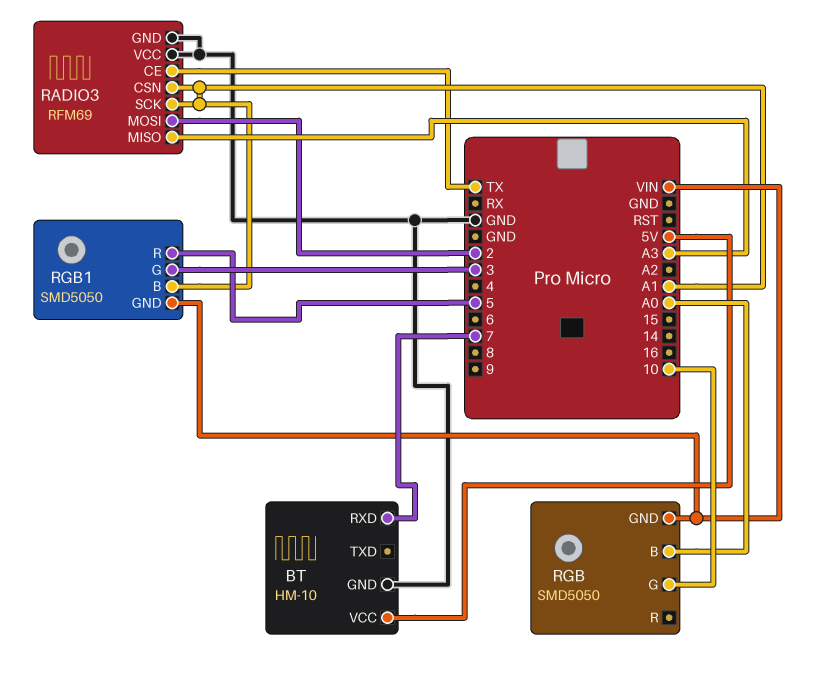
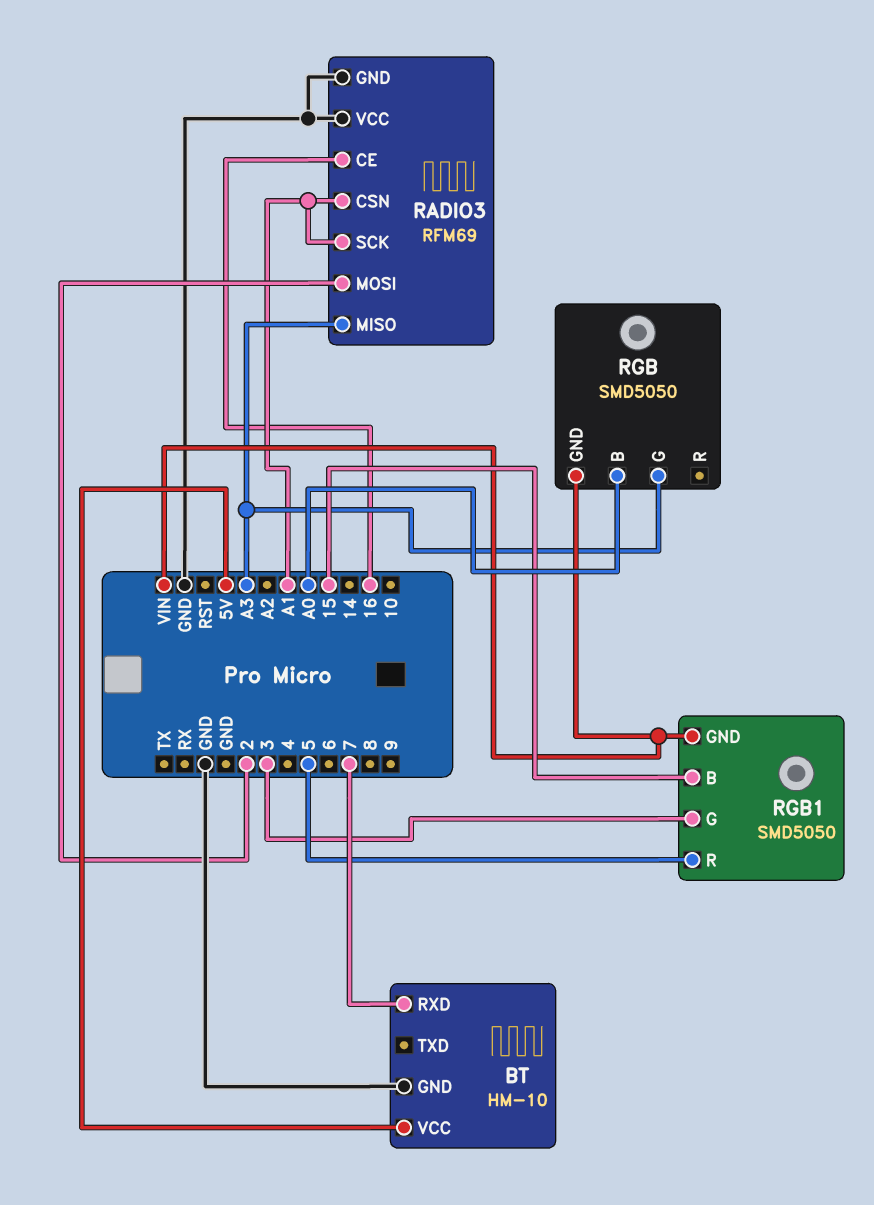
RADIO3 pin CE: TX -> 16
RGB pin G: 10 -> A3
RGB1 pin B: A1 -> 15

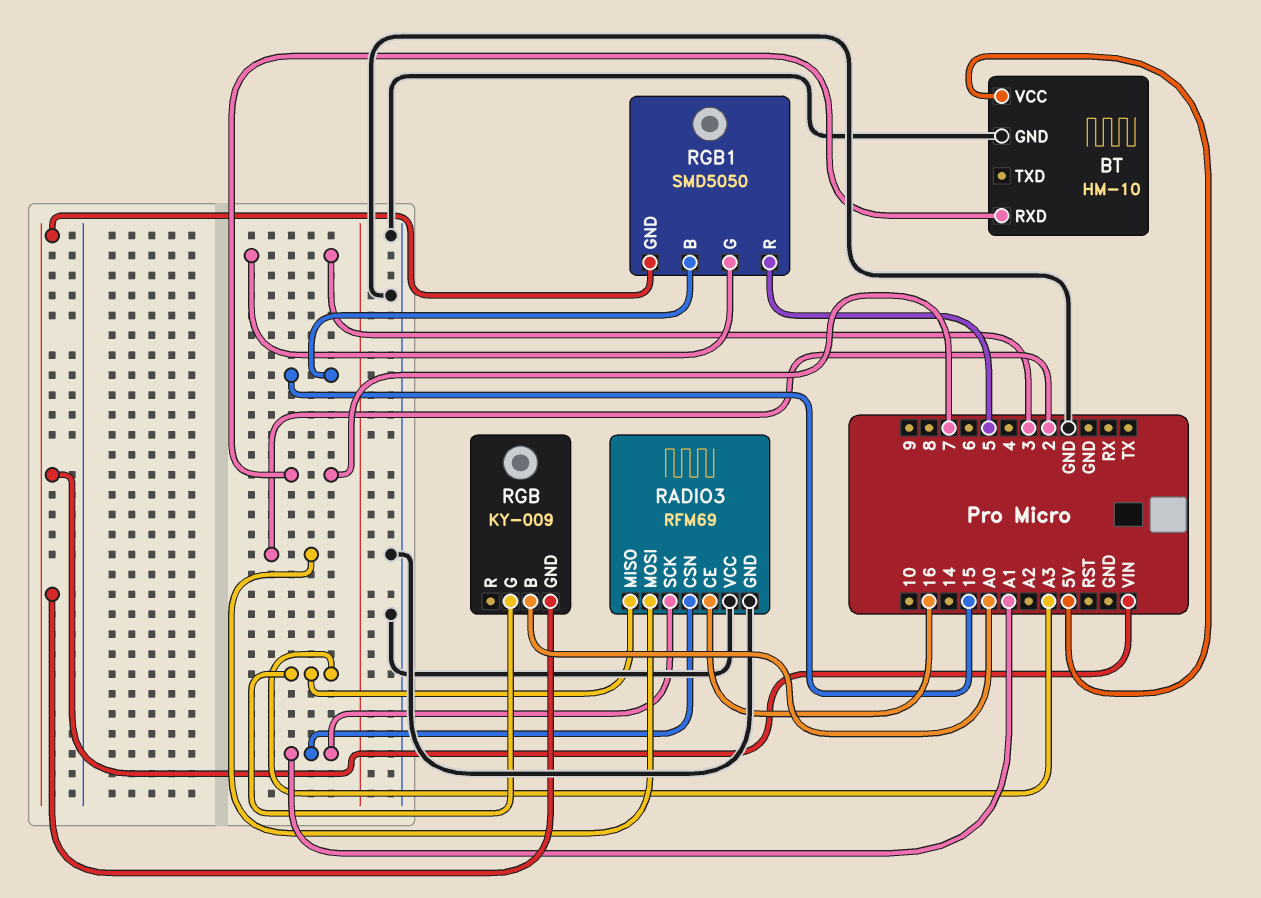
RGB: SMD5050 -> KY-009

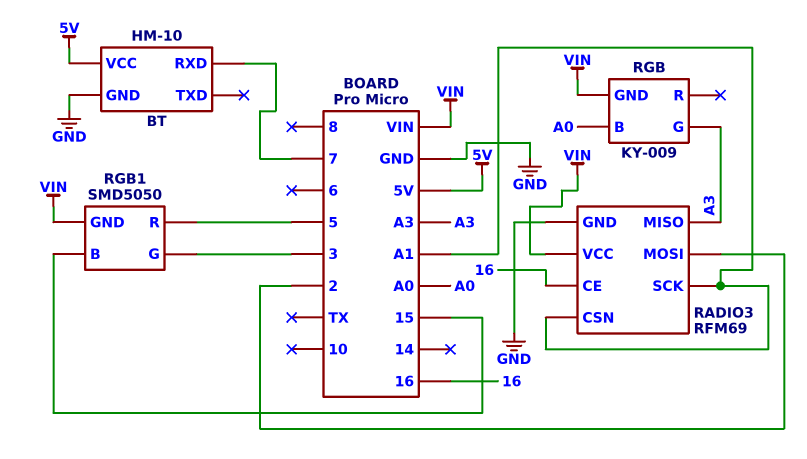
RADIO3 pin VCC: GND -> VIN

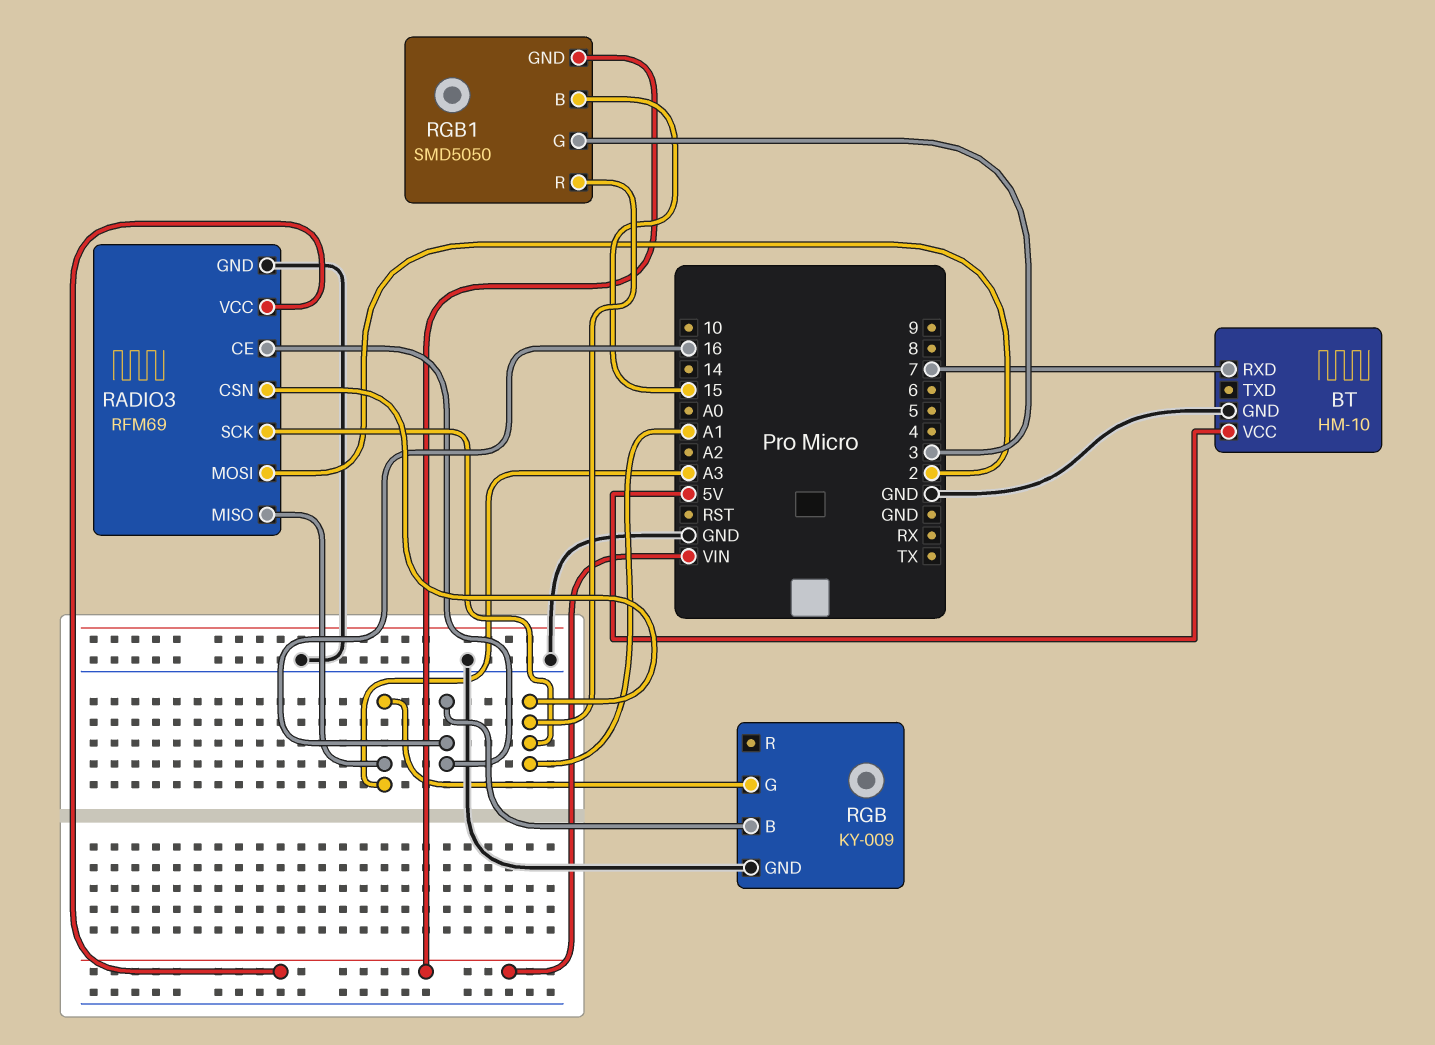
RGB pin B: A0 -> 16
RGB pin GND: VIN -> GND
RGB1 pin R: 5 -> A1

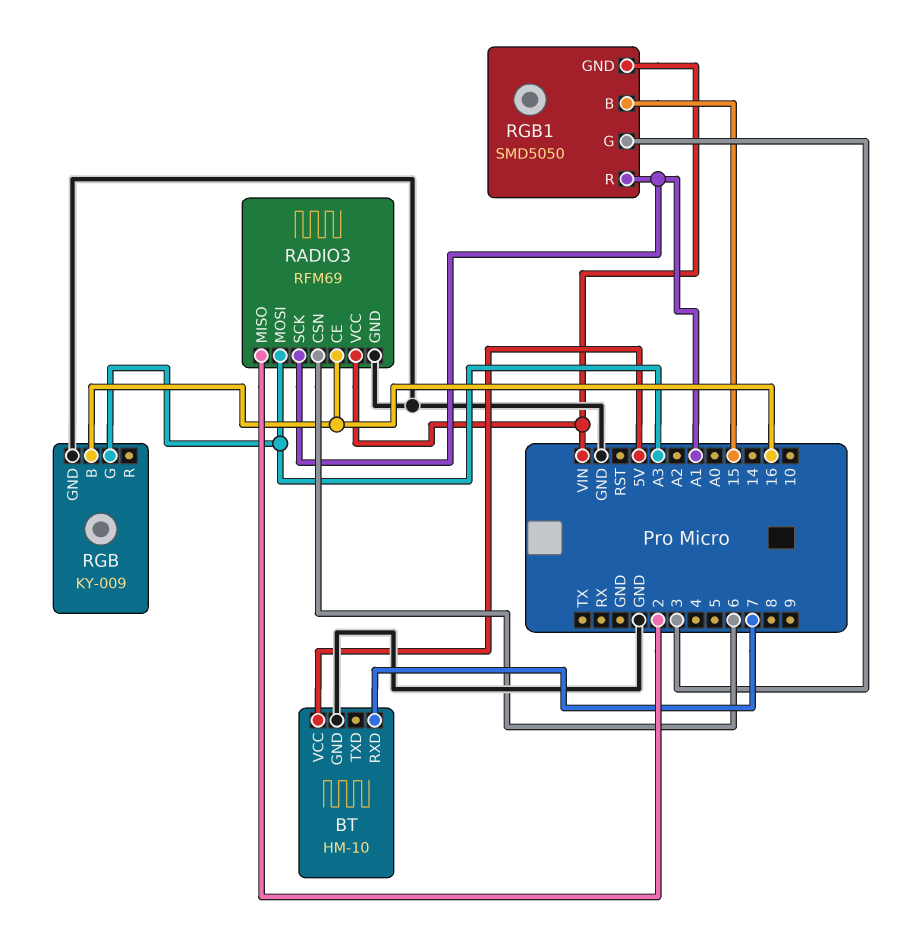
RADIO3 pin CSN: A1 -> 6
RADIO3 pin MISO: A3 -> 2
RADIO3 pin MOSI: 2 -> A3

